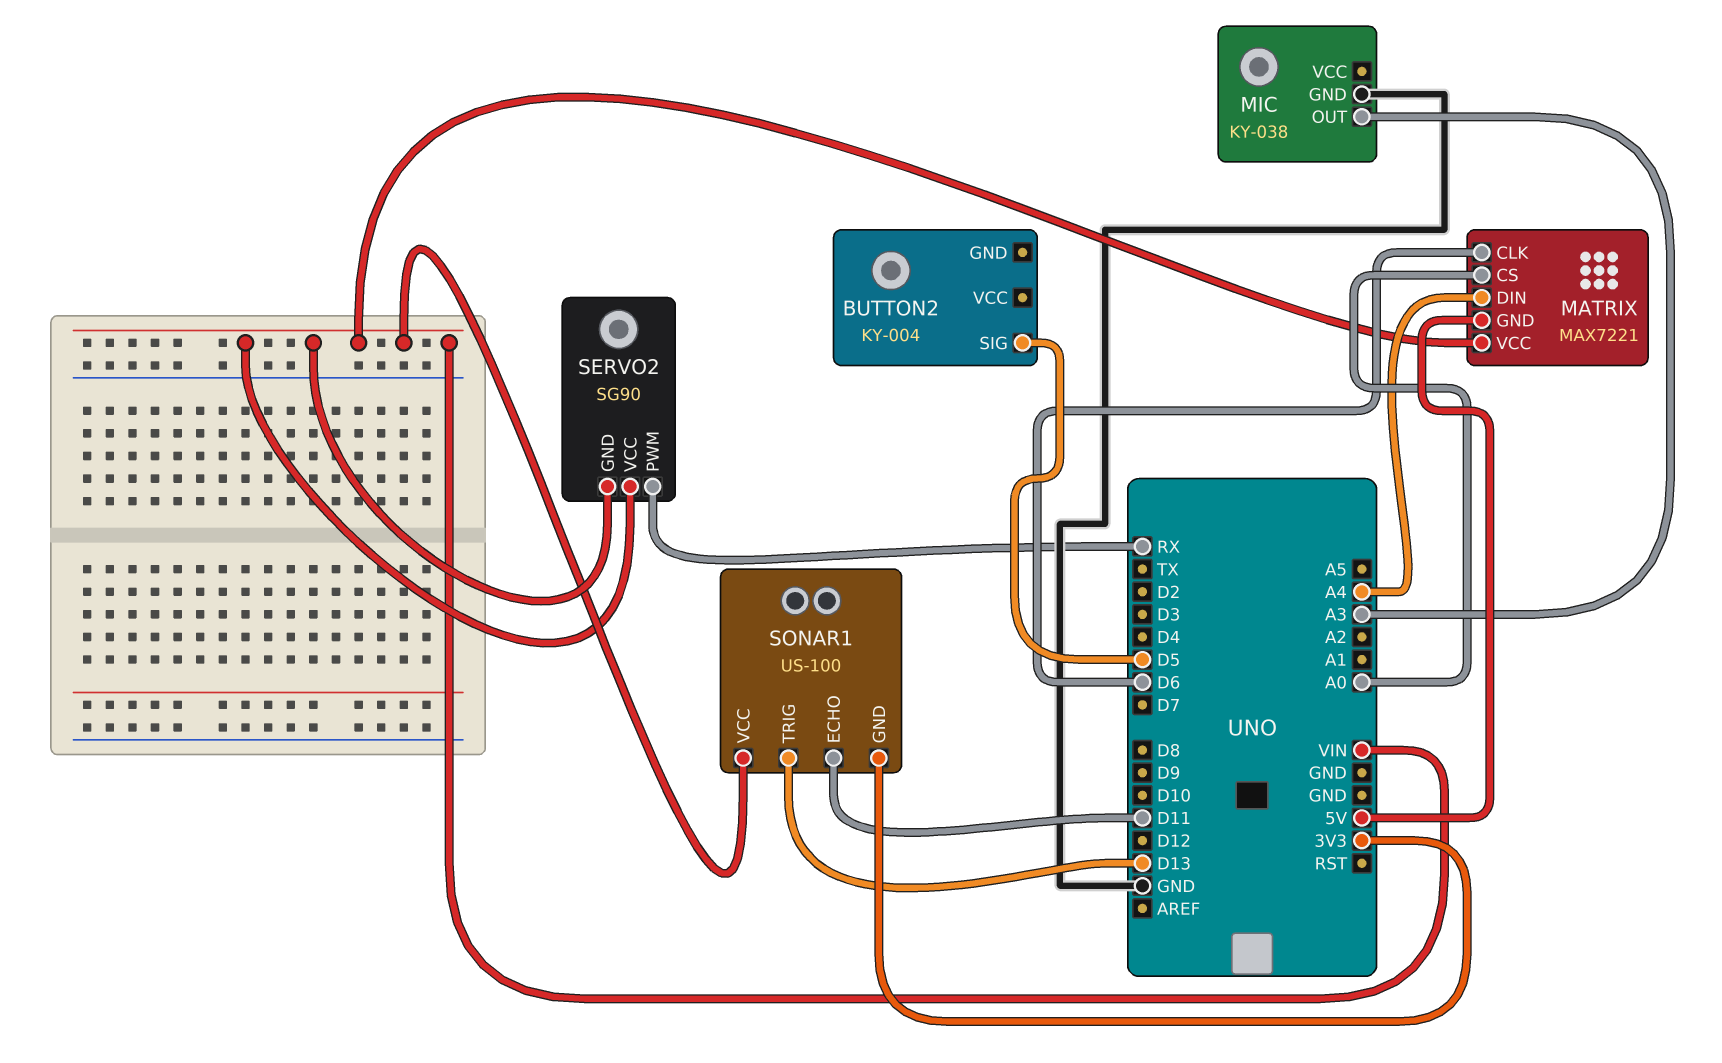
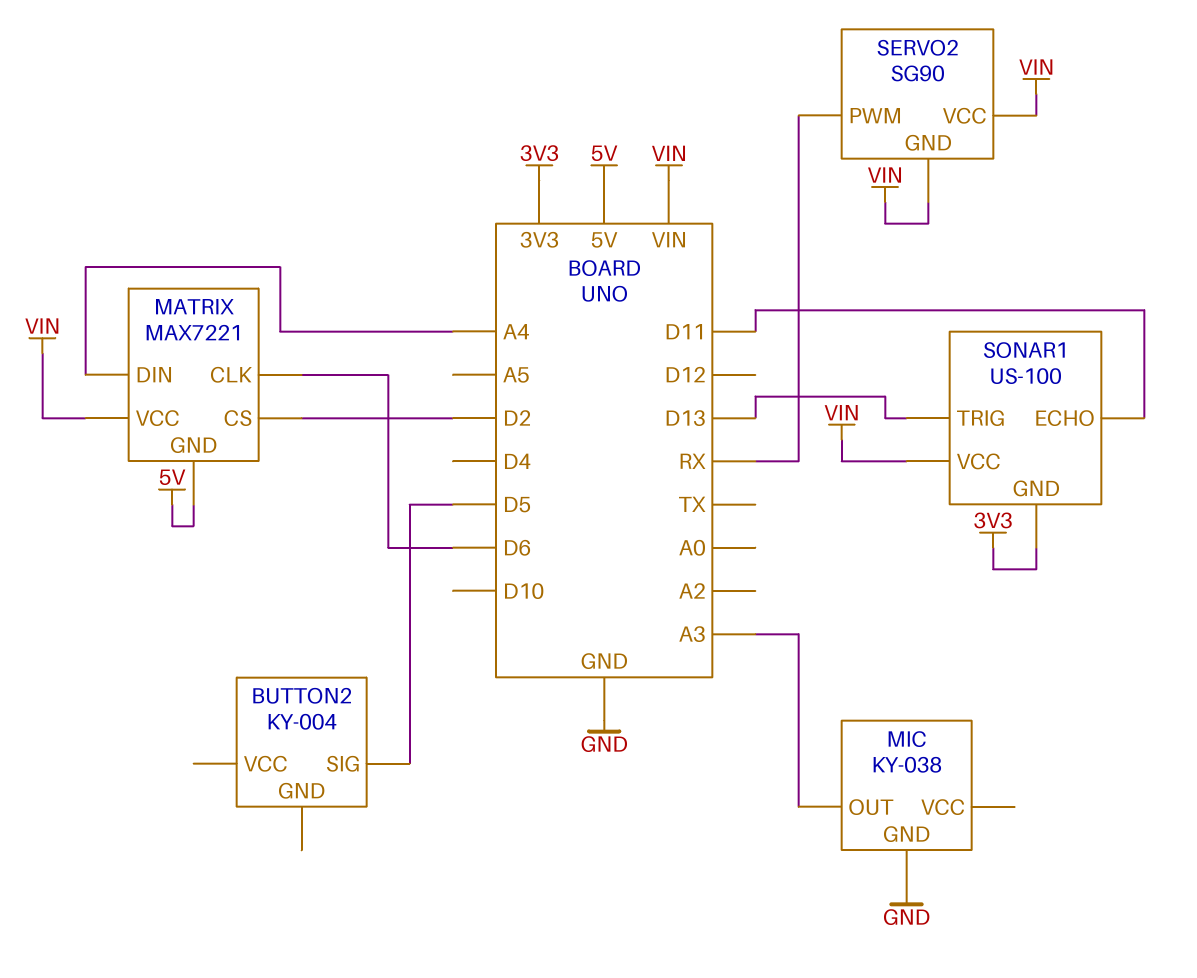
MATRIX pin CS: A0 -> D2

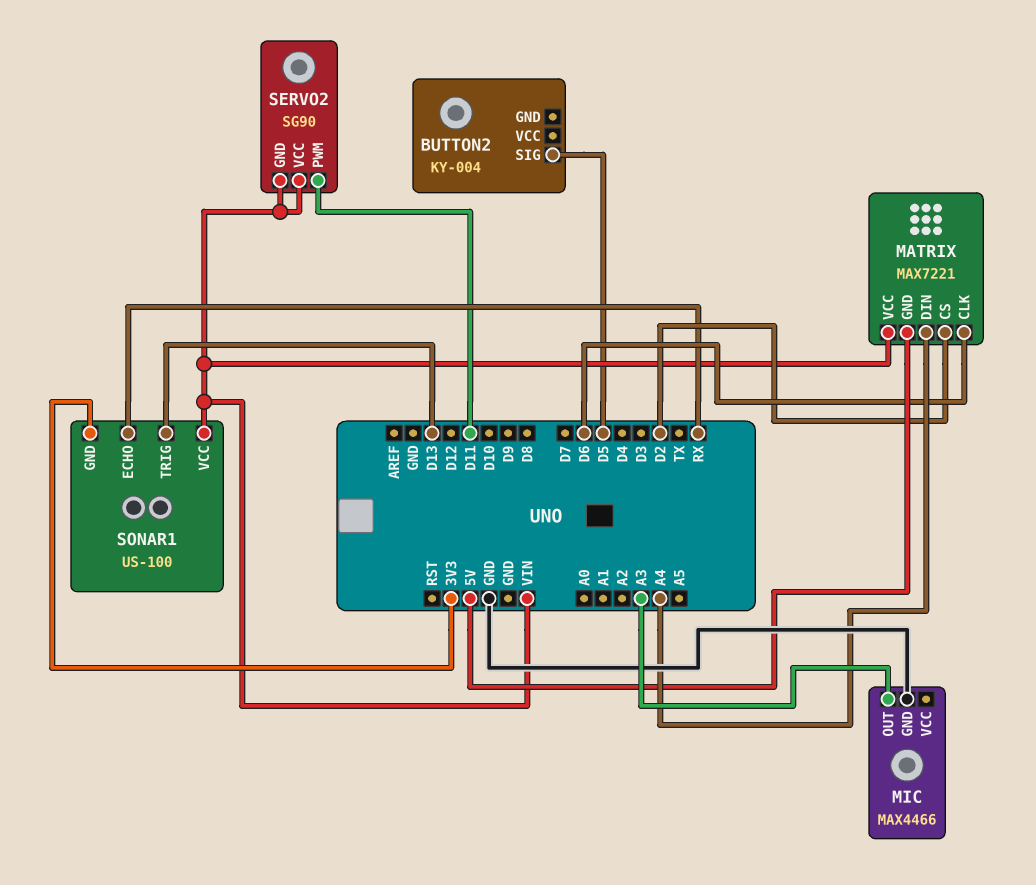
MIC: KY-038 -> MAX4466
SERVO2 pin PWM: RX -> D11
SONAR1 pin ECHO: D11 -> RX

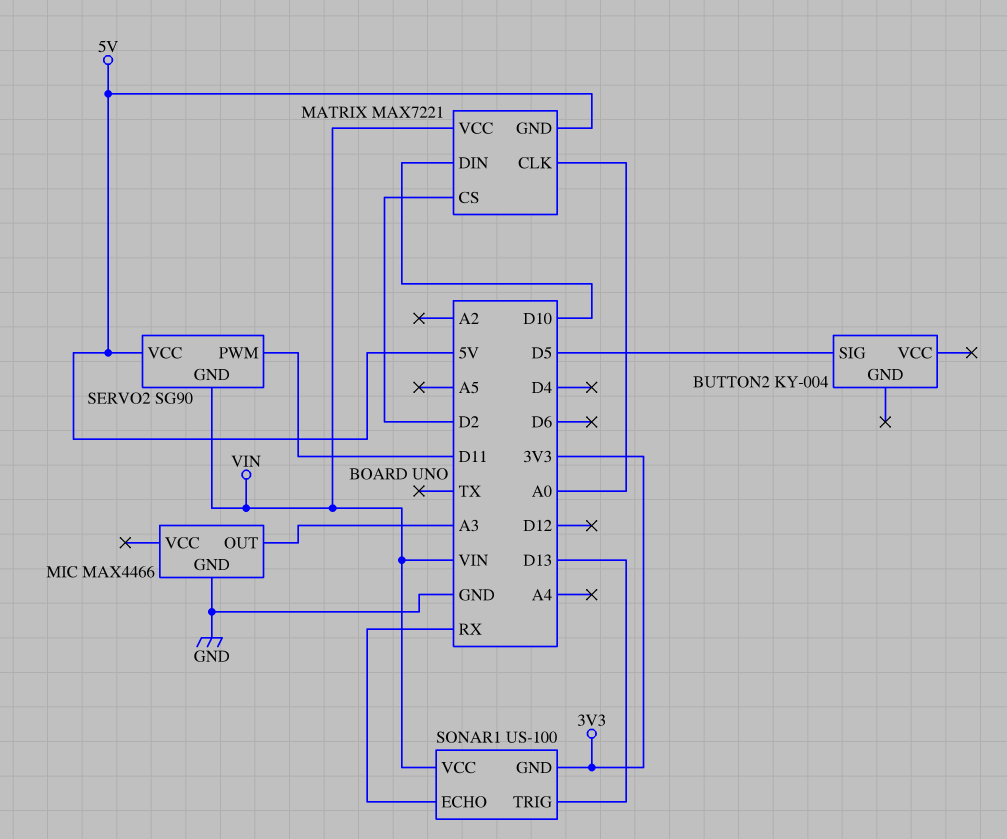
MATRIX pin CLK: D6 -> A0
MATRIX pin DIN: A4 -> D10
SERVO2 pin VCC: VIN -> 5V

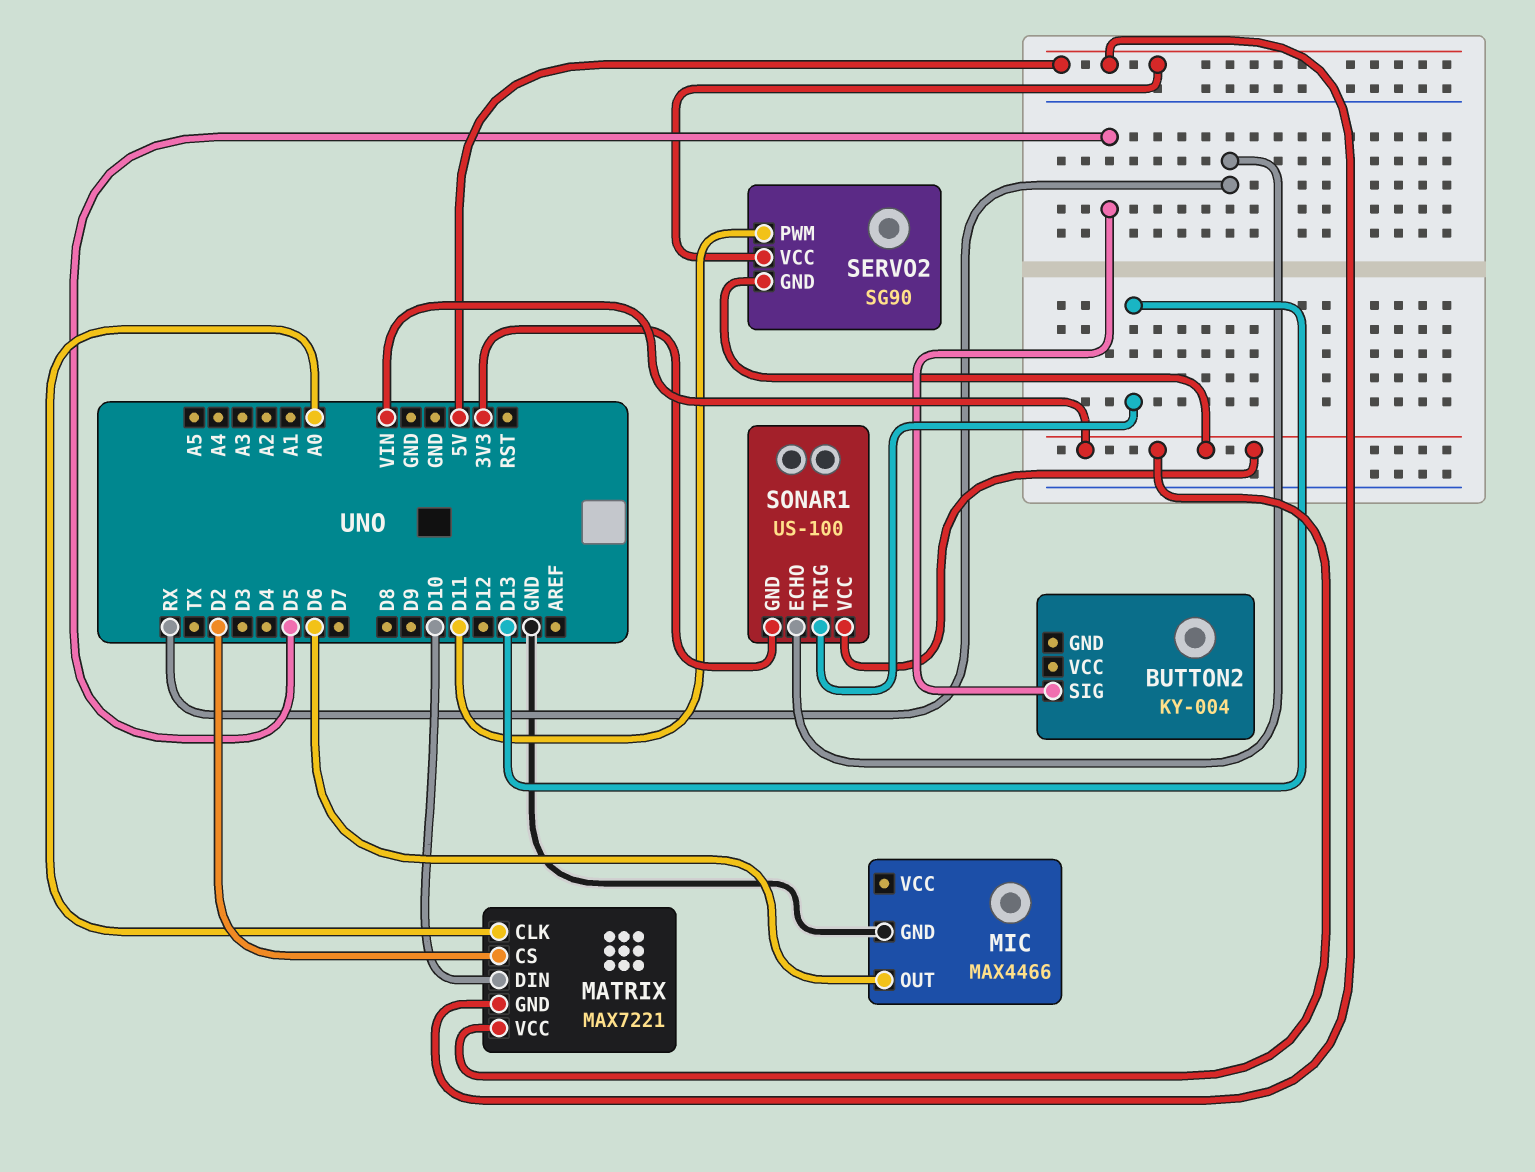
MIC pin OUT: A3 -> D6

